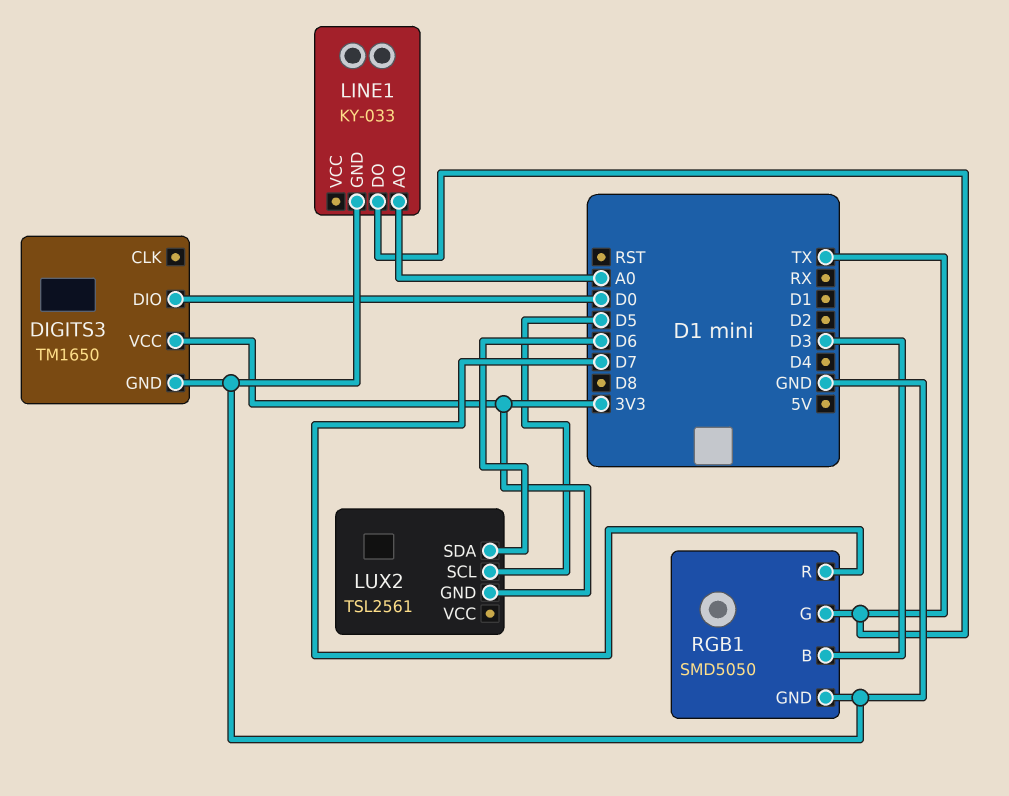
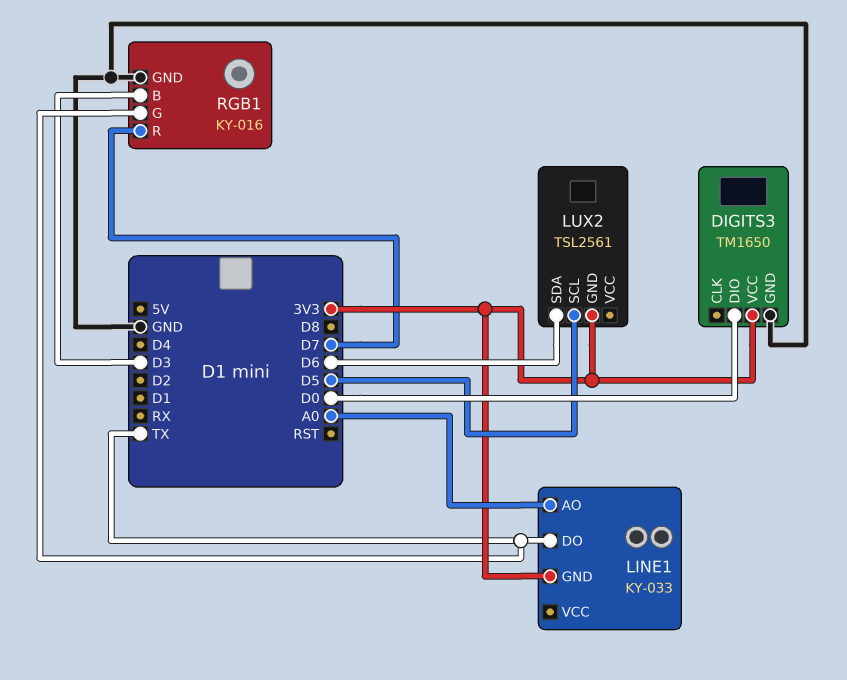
LINE1 pin GND: GND -> 3V3
RGB1: SMD5050 -> KY-016

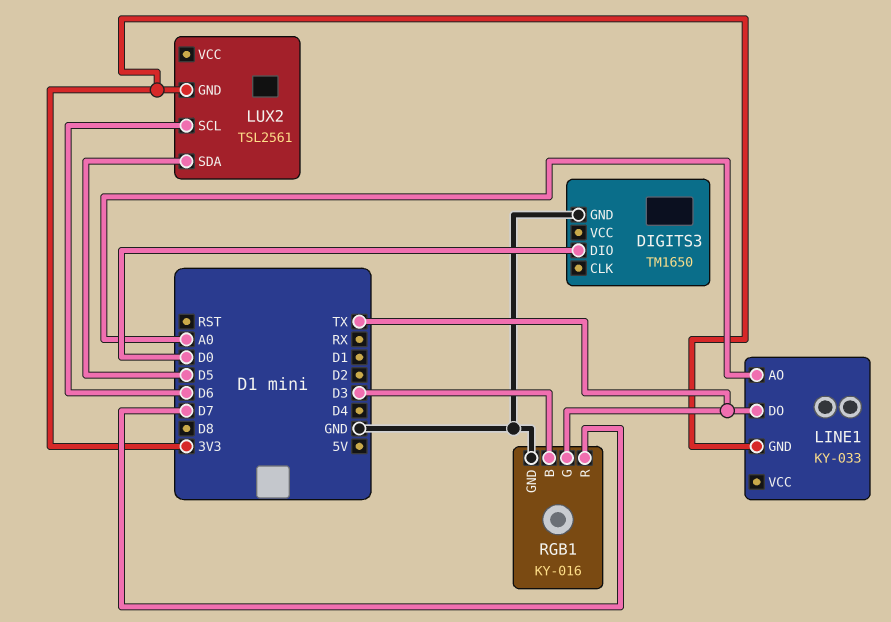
DIGITS3 pin VCC: 3V3 -> none
LUX2 pin SCL: D5 -> D6
LUX2 pin SDA: D6 -> D5

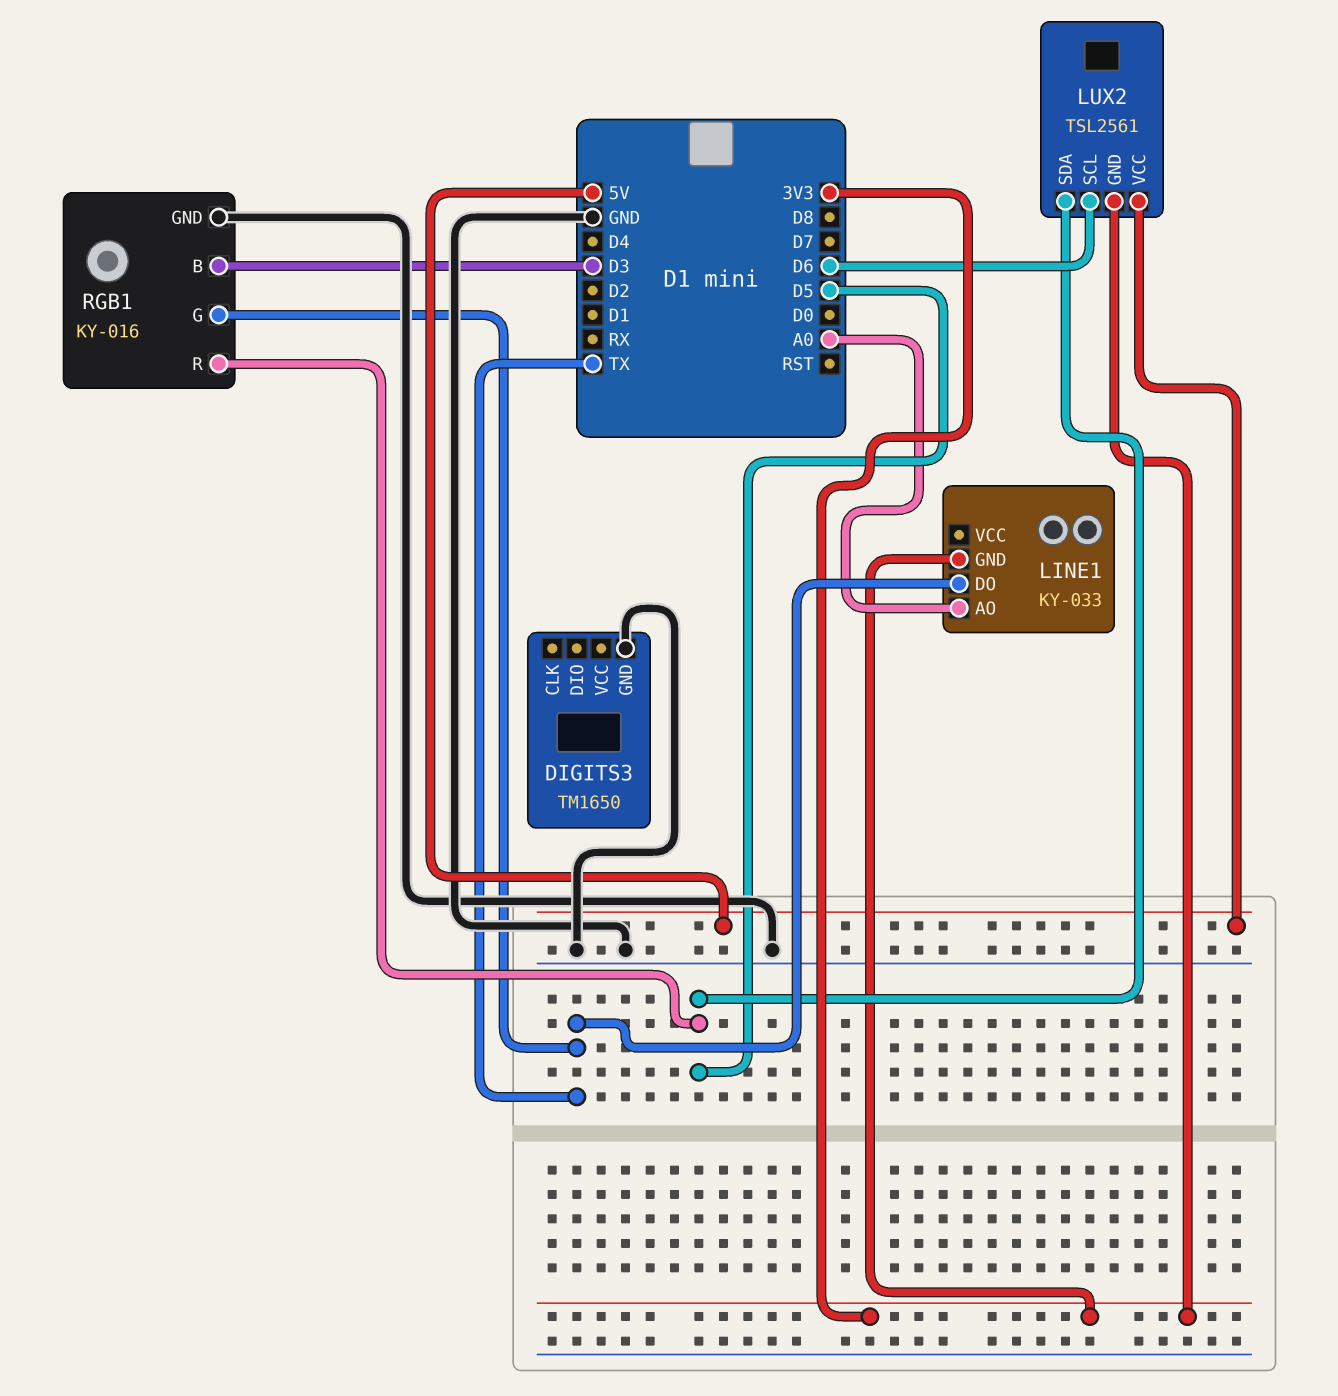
DIGITS3 pin DIO: D0 -> none
LUX2 pin VCC: none -> 5V
RGB1 pin R: D7 -> D5

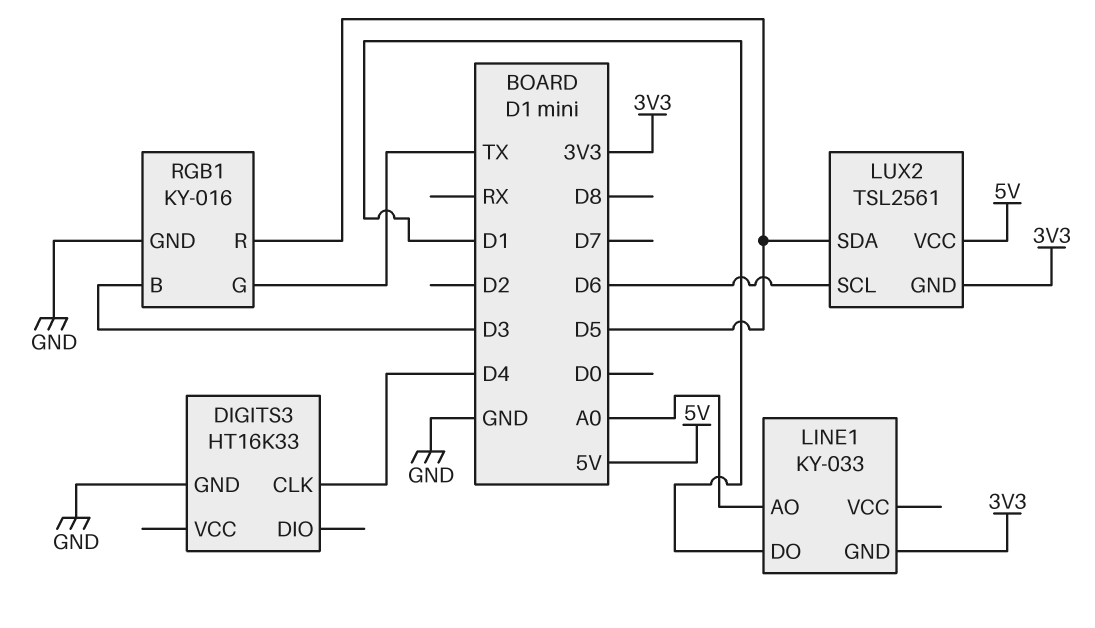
DIGITS3: TM1650 -> HT16K33
DIGITS3 pin CLK: none -> D4
LINE1 pin DO: TX -> D1

